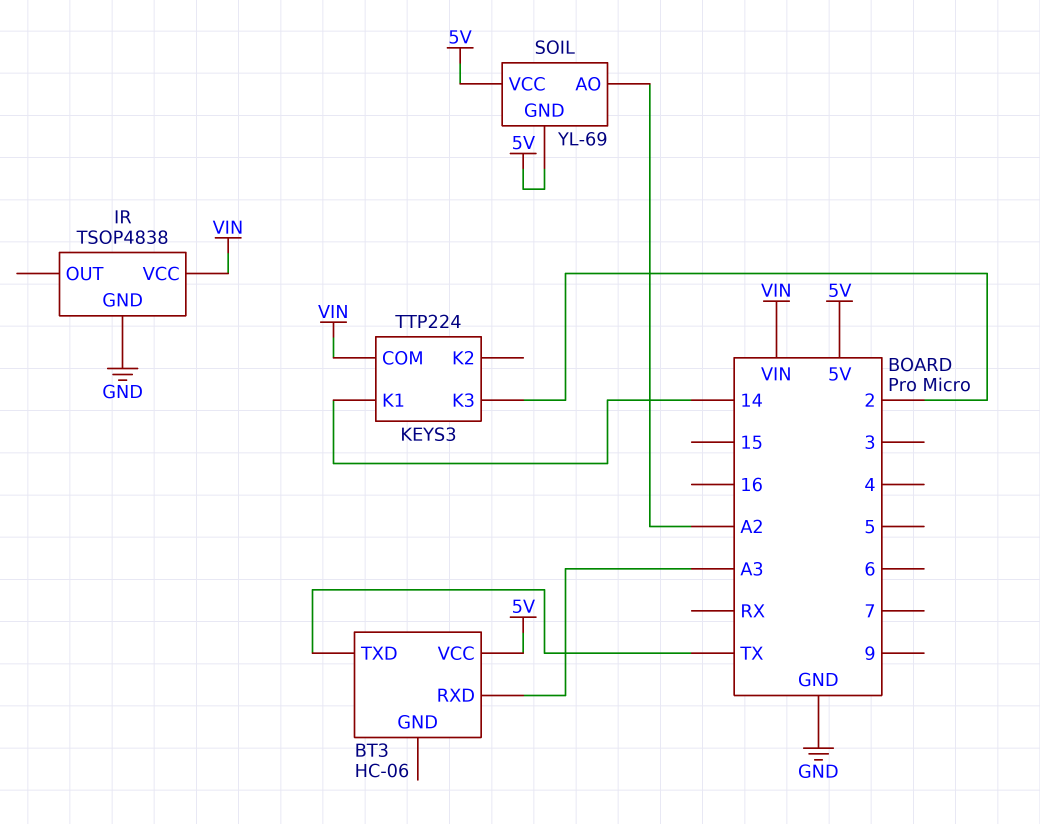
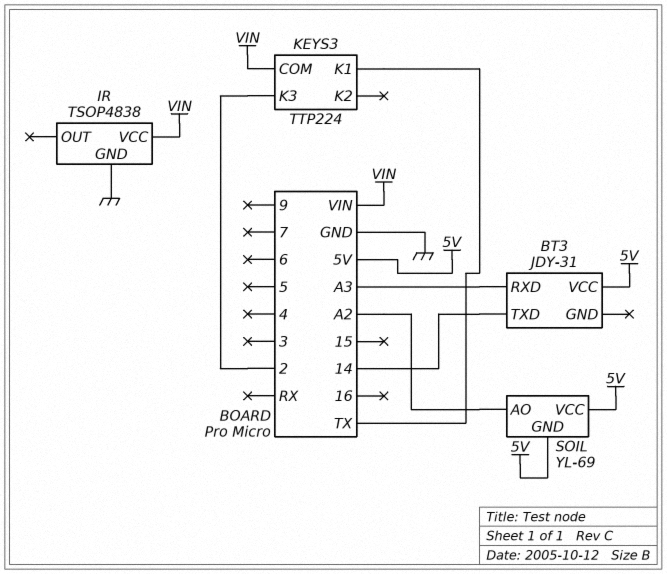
BT3: HC-06 -> JDY-31
BT3 pin TXD: TX -> 14
KEYS3 pin K1: 14 -> TX

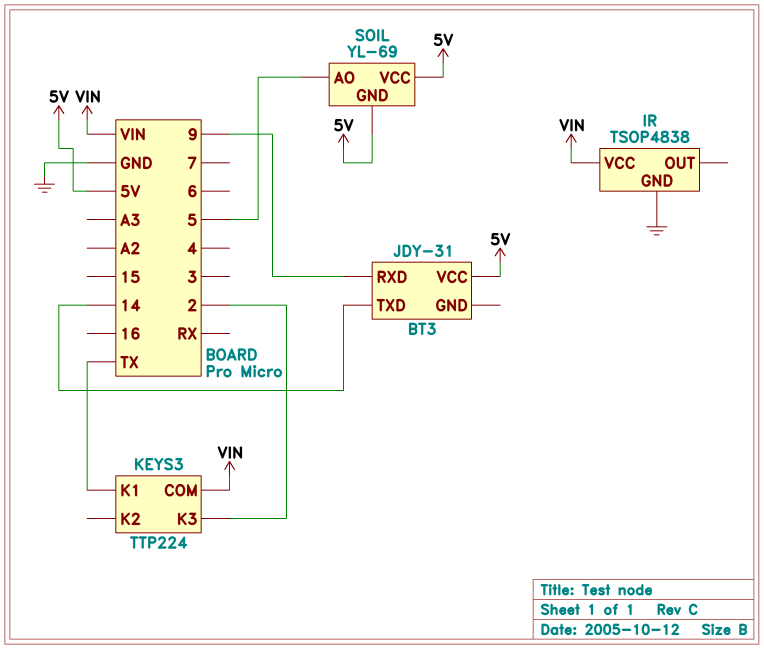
BT3 pin RXD: A3 -> 9
SOIL pin AO: A2 -> 5

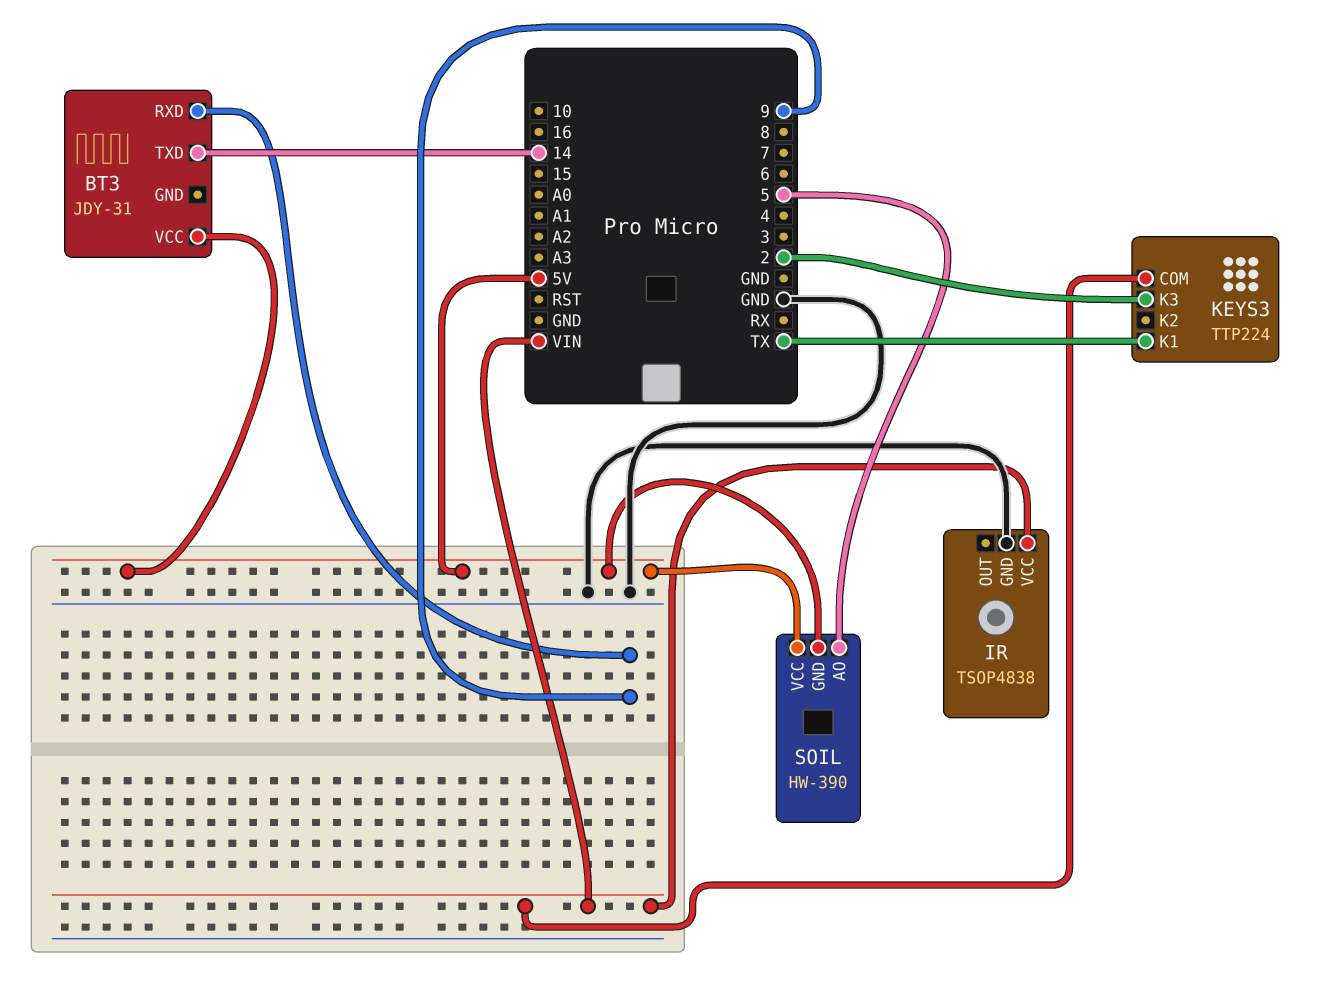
SOIL: YL-69 -> HW-390

